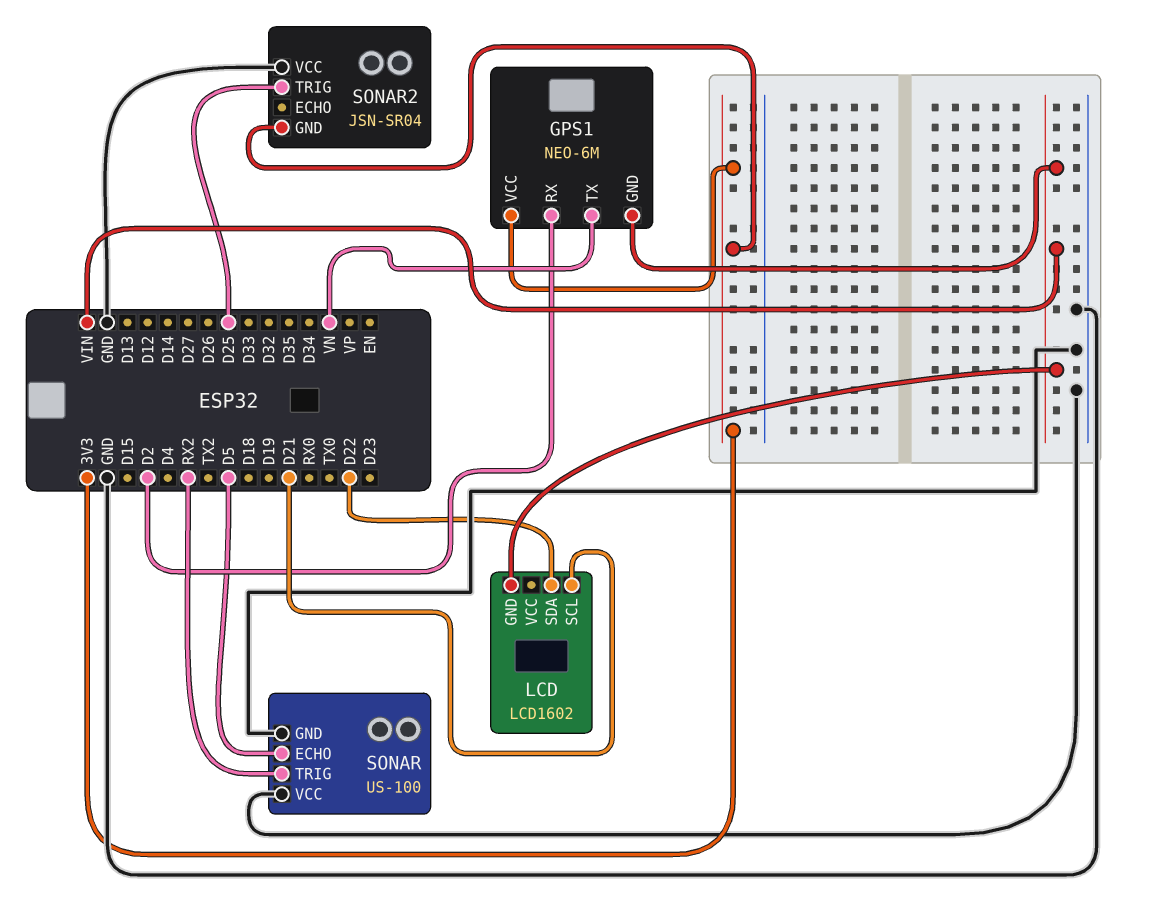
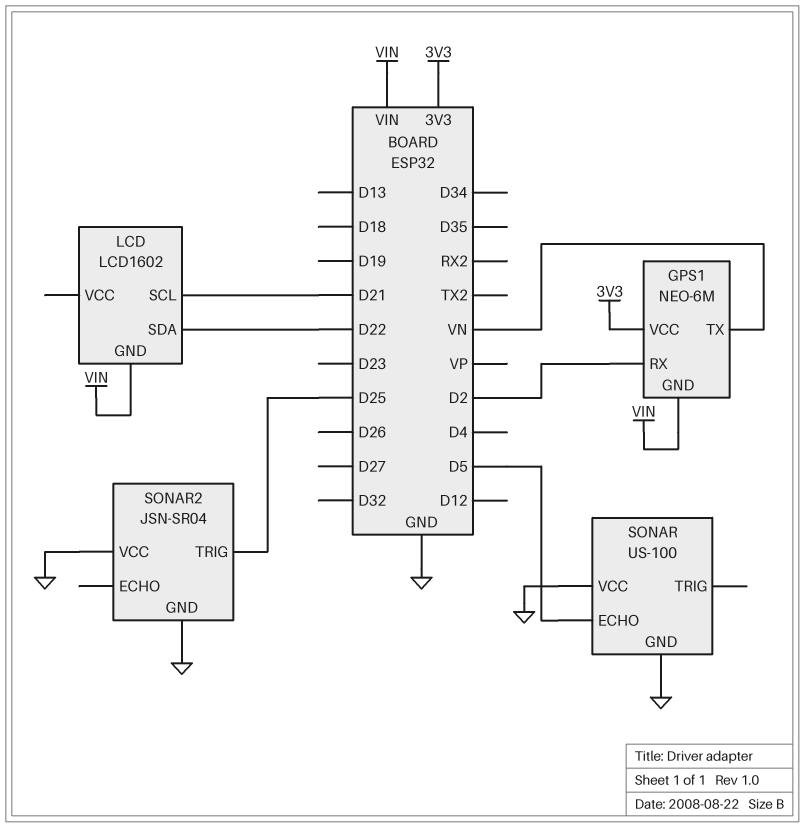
SONAR pin TRIG: RX2 -> none
SONAR2 pin GND: 3V3 -> GND

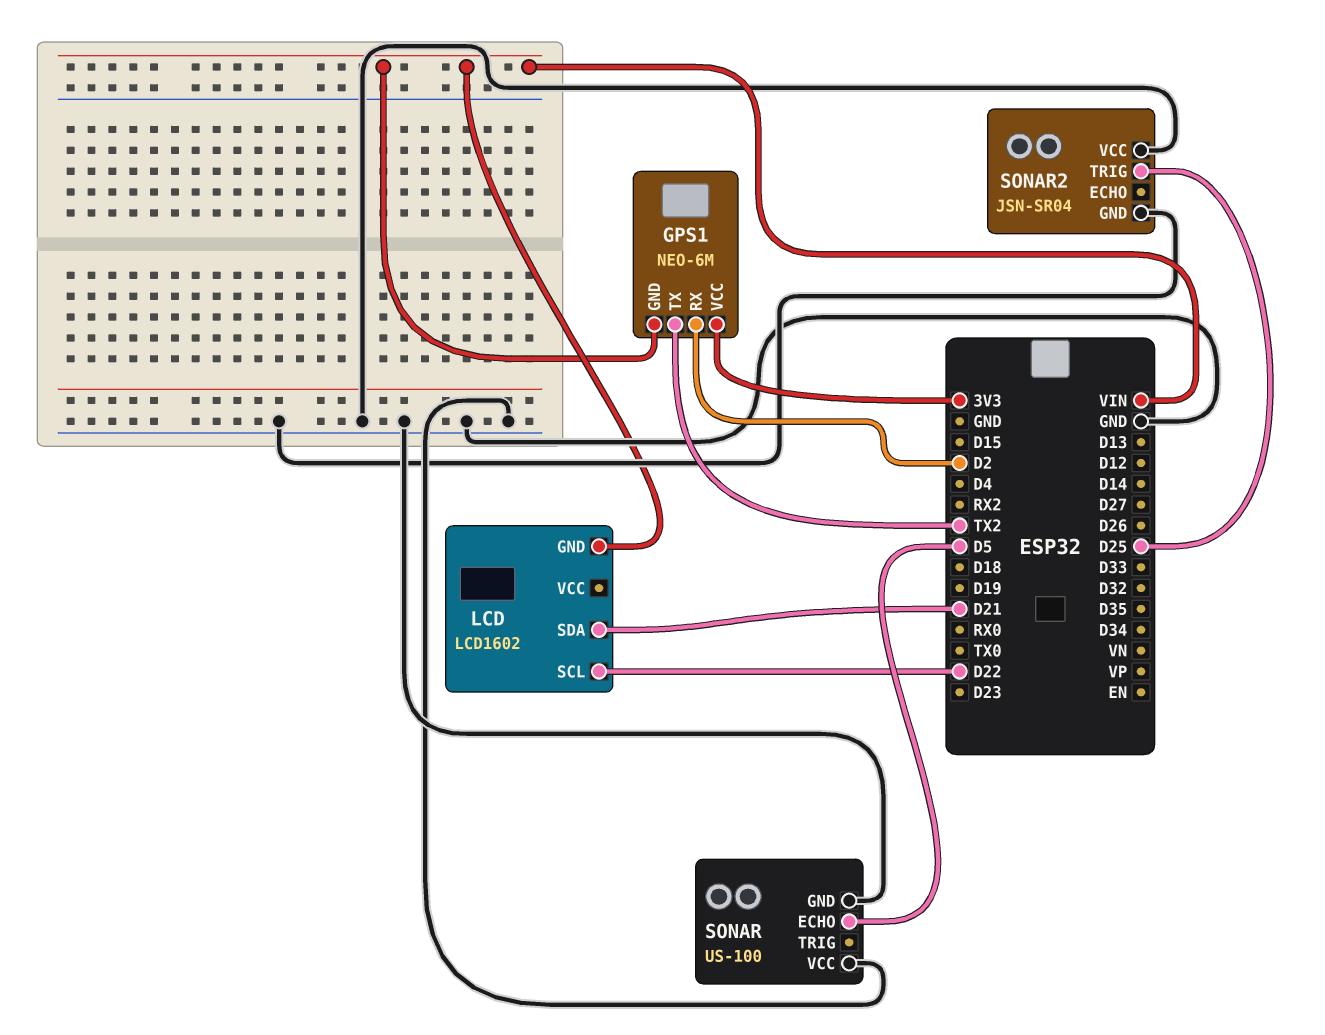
GPS1 pin TX: VN -> TX2
LCD pin SCL: D21 -> D22
LCD pin SDA: D22 -> D21

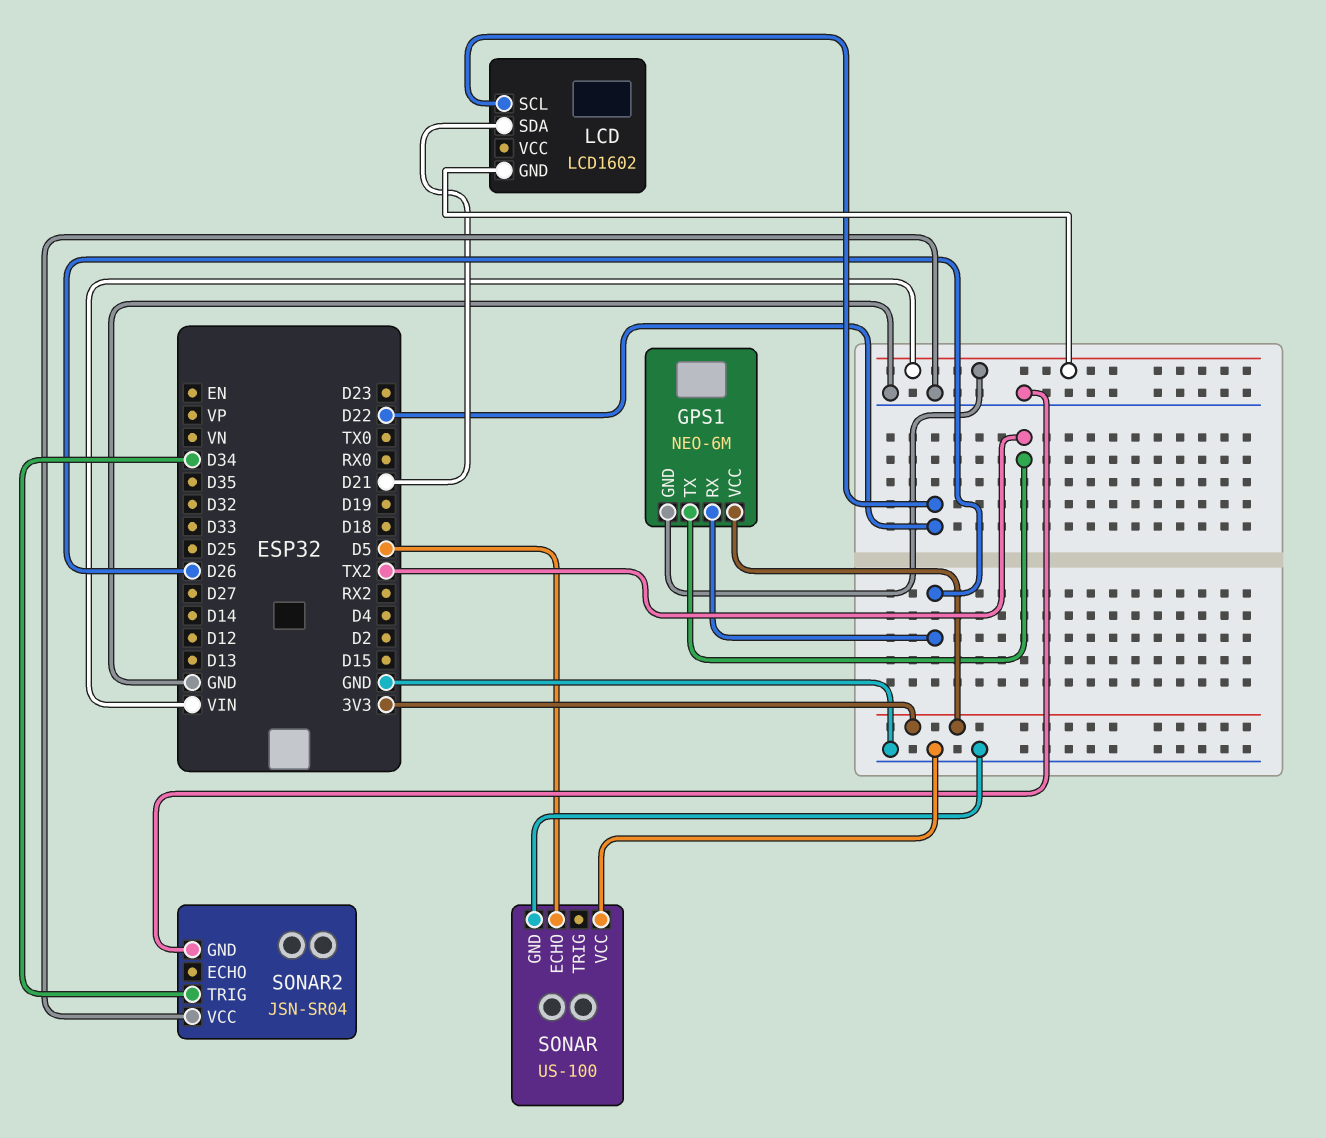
GPS1 pin RX: D2 -> D26
SONAR2 pin TRIG: D25 -> D34

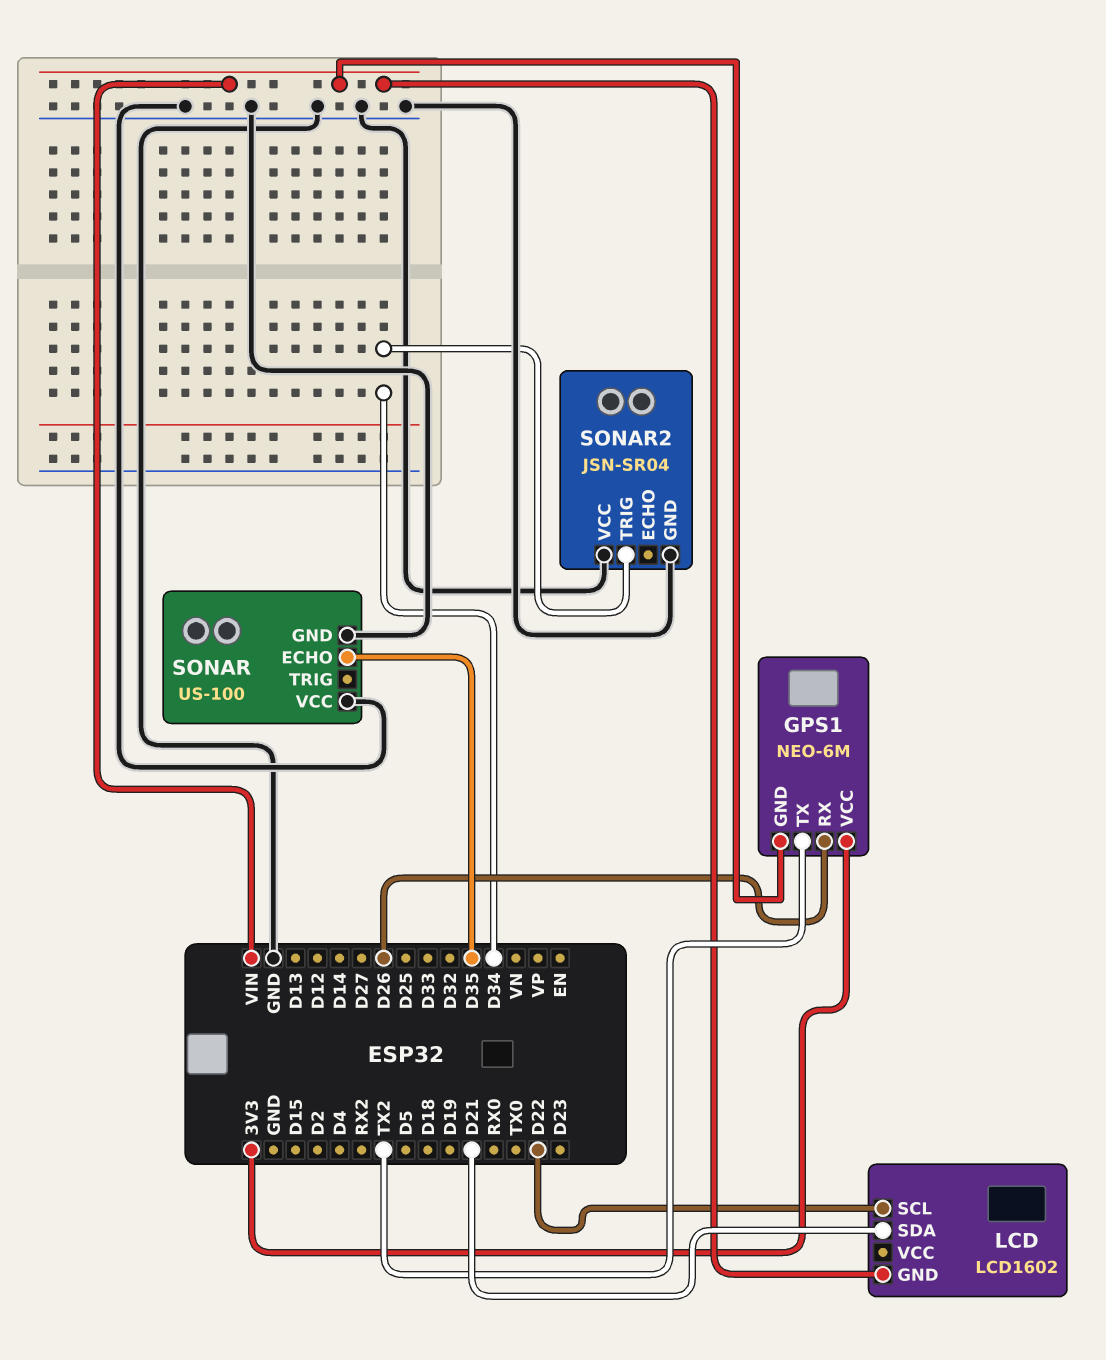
SONAR pin ECHO: D5 -> D35

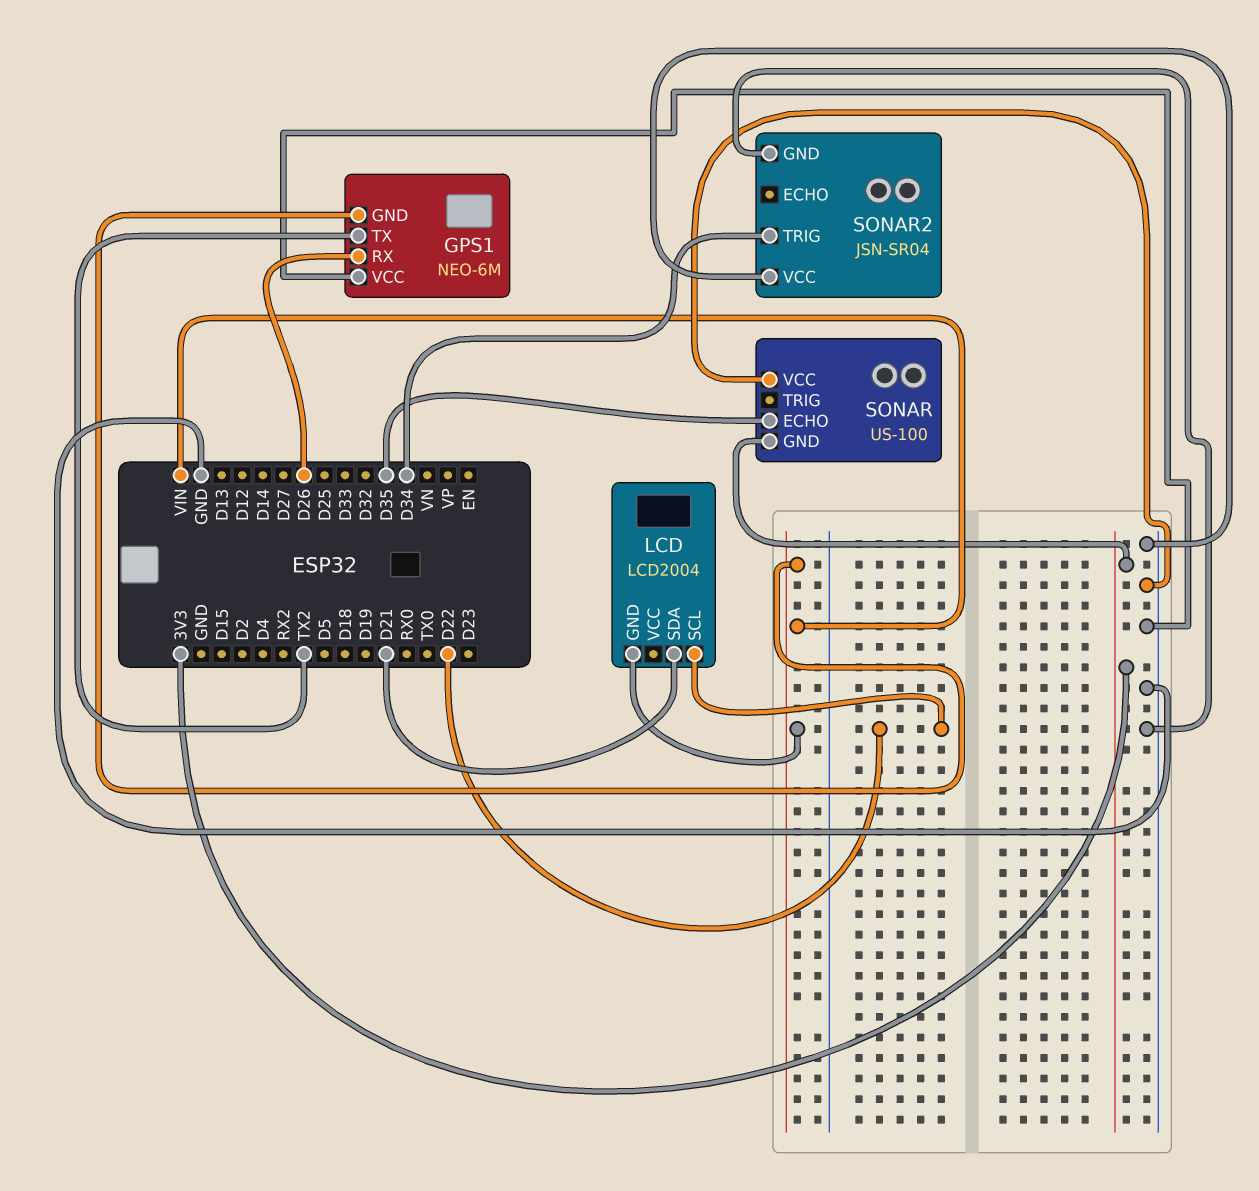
GPS1 pin VCC: 3V3 -> GND
LCD: LCD1602 -> LCD2004
SONAR pin GND: GND -> 3V3

